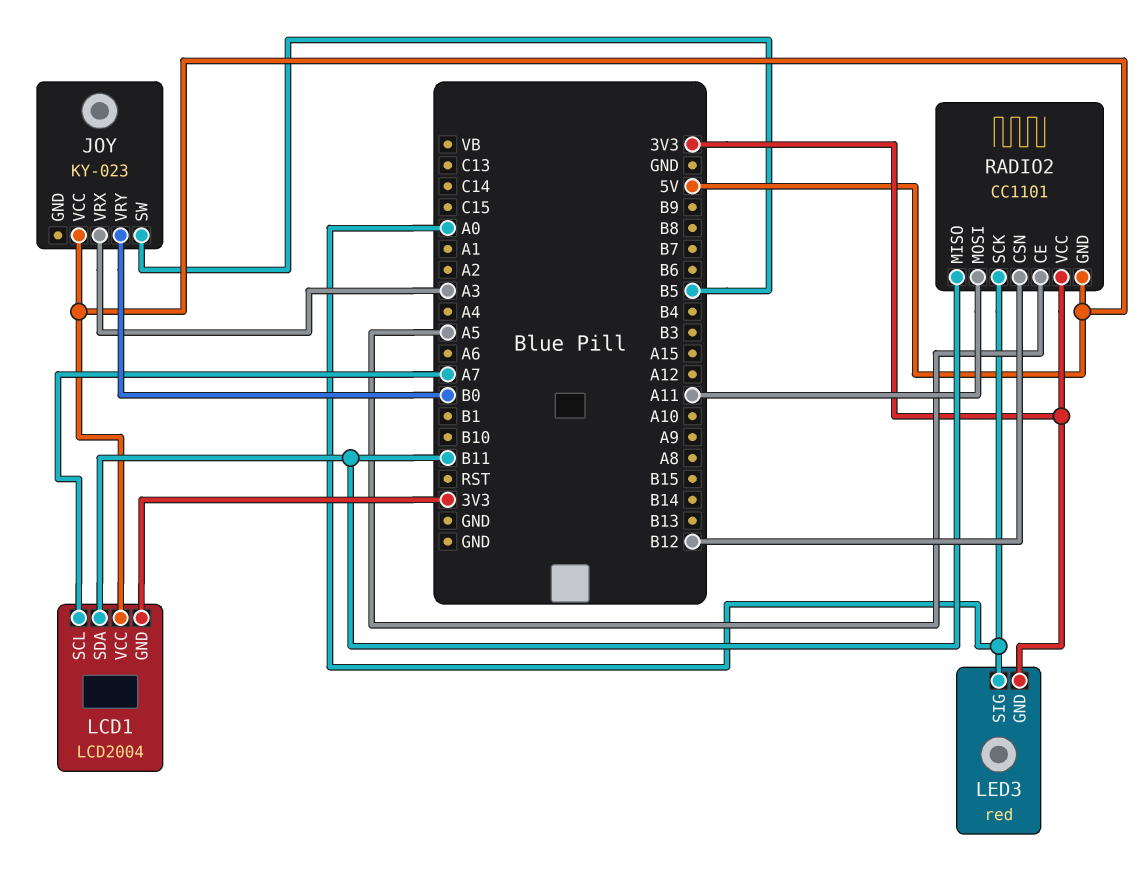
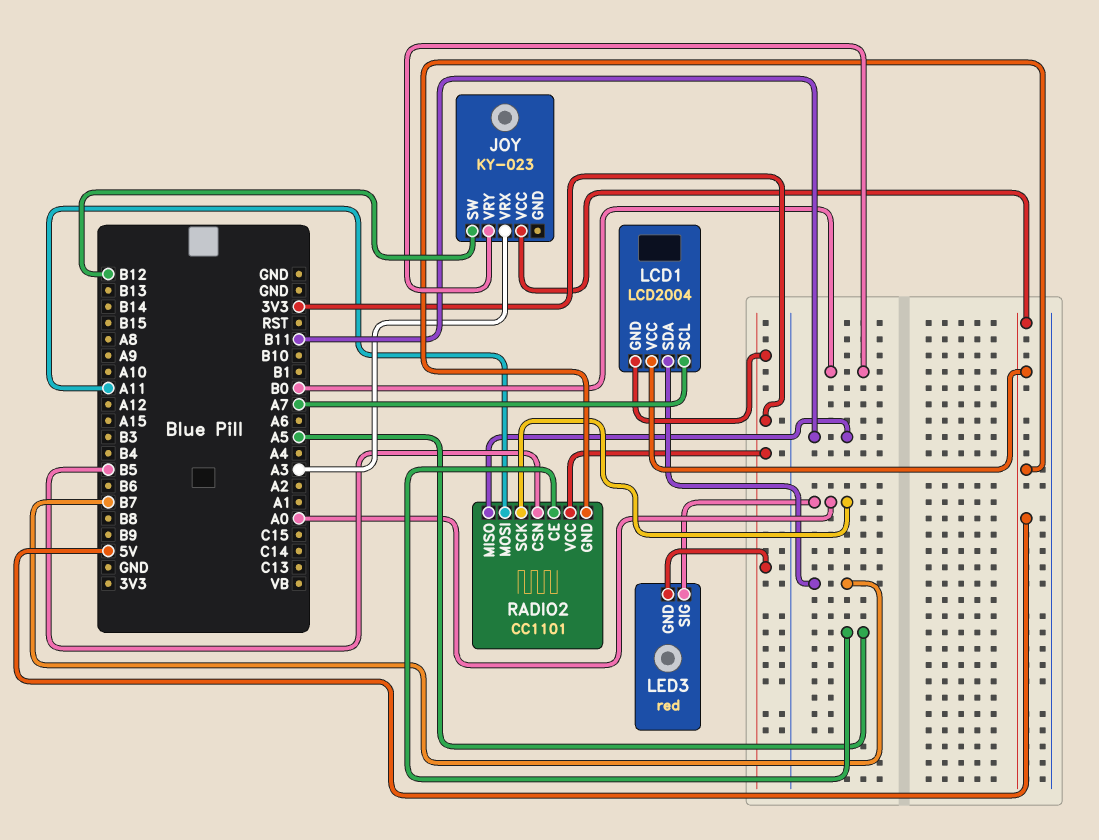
JOY pin SW: B5 -> B12
LCD1 pin SDA: B11 -> B7
RADIO2 pin CSN: B12 -> B5

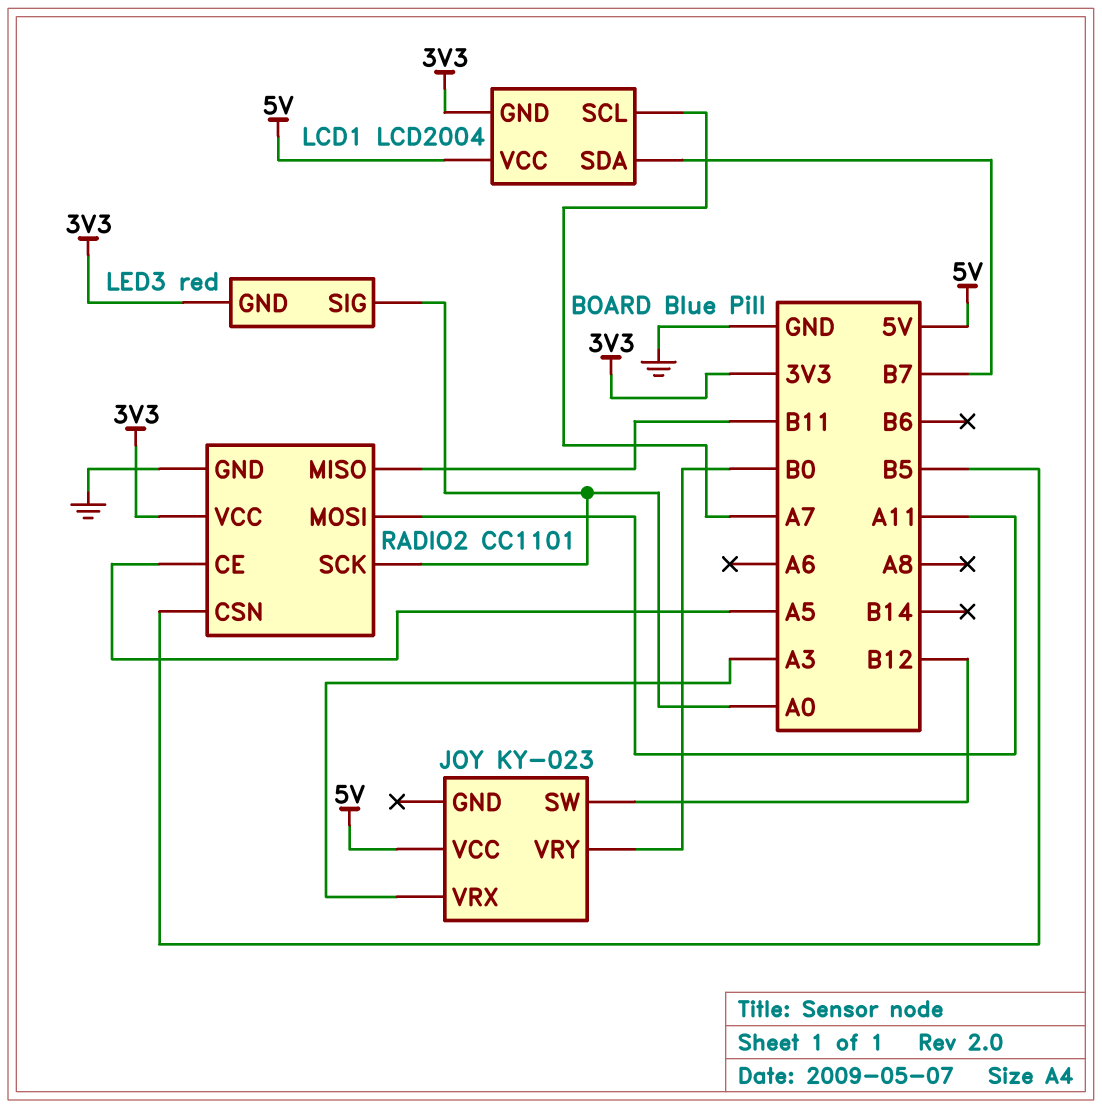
RADIO2 pin GND: 5V -> GND

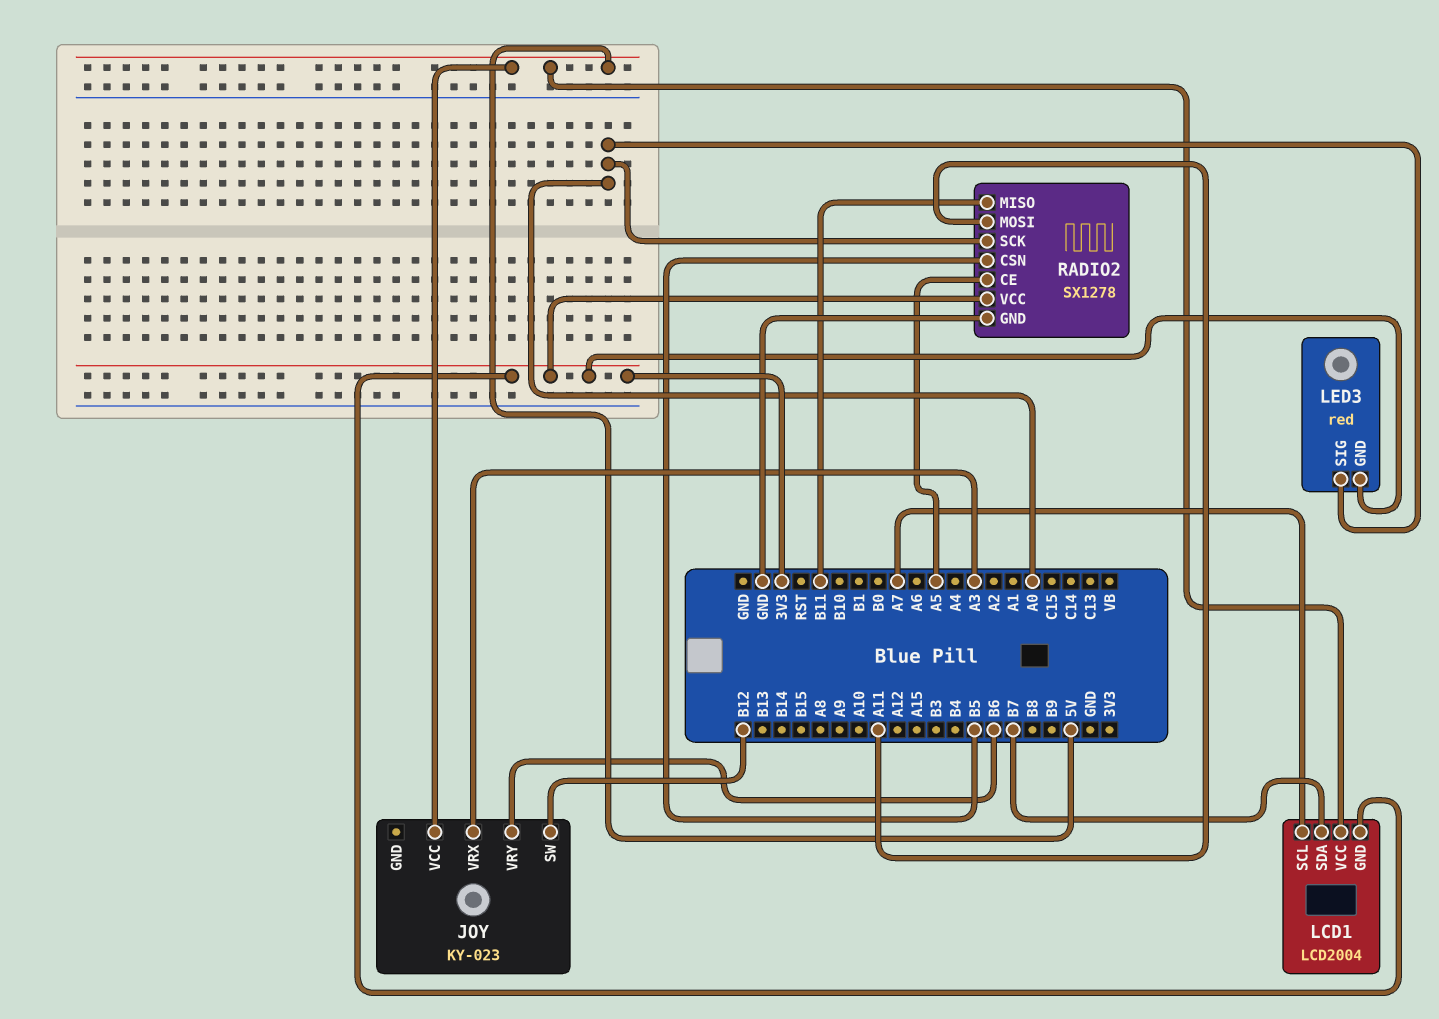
JOY pin VRY: B0 -> B6
RADIO2: CC1101 -> SX1278

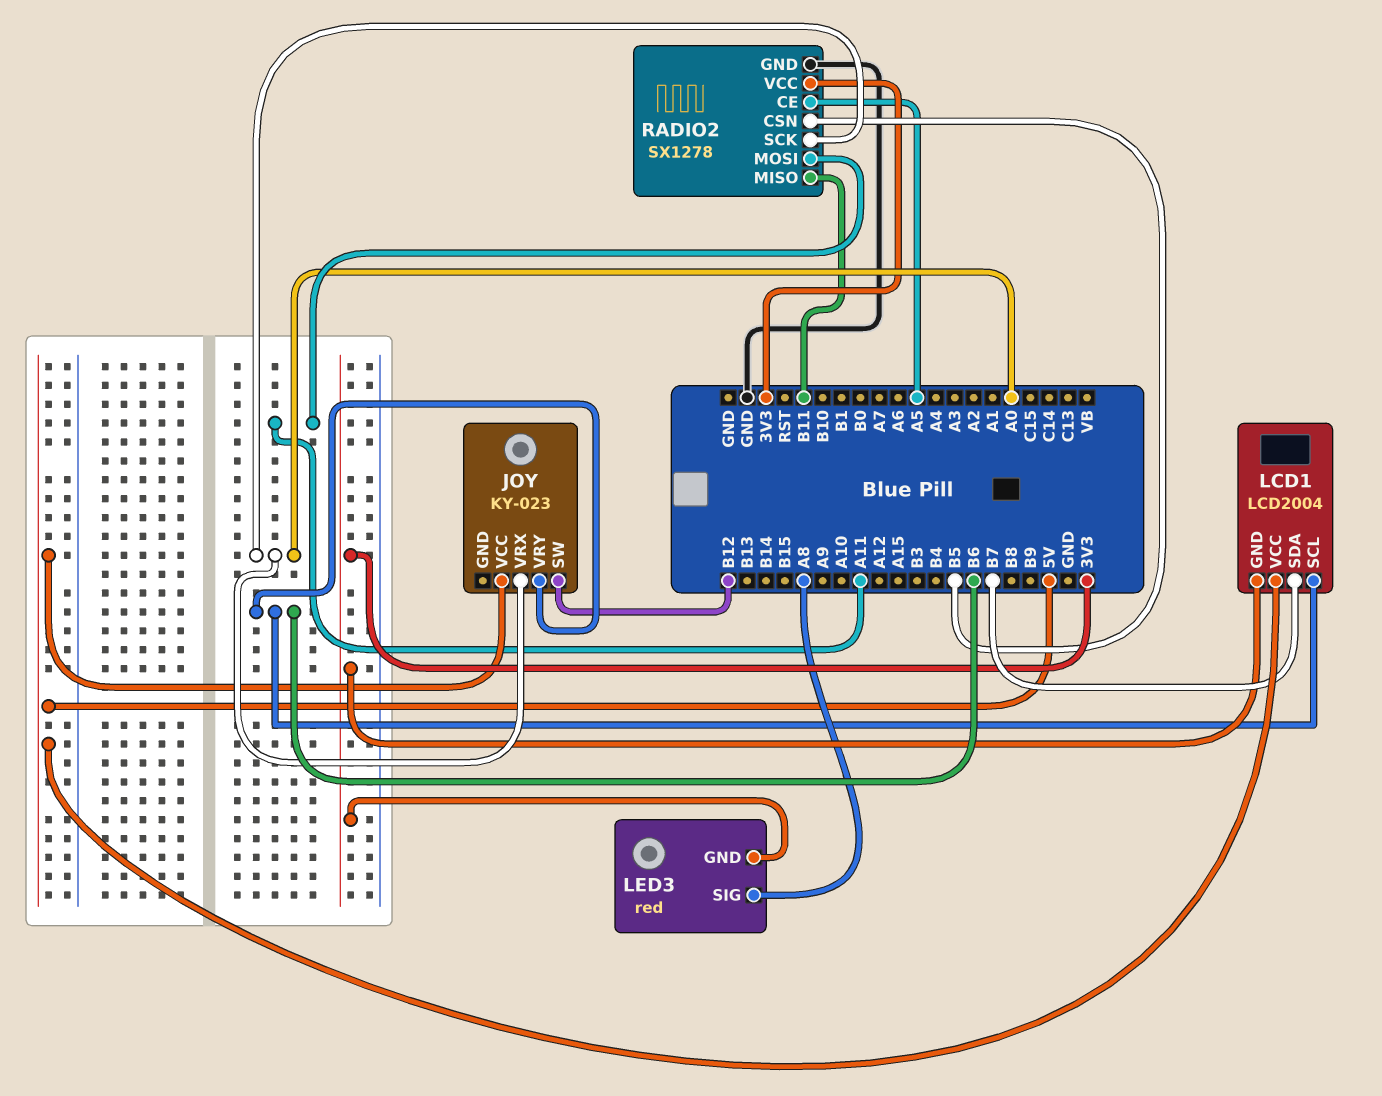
JOY pin VRX: A3 -> A0
LCD1 pin SCL: A7 -> B6
LED3 pin SIG: A0 -> A8

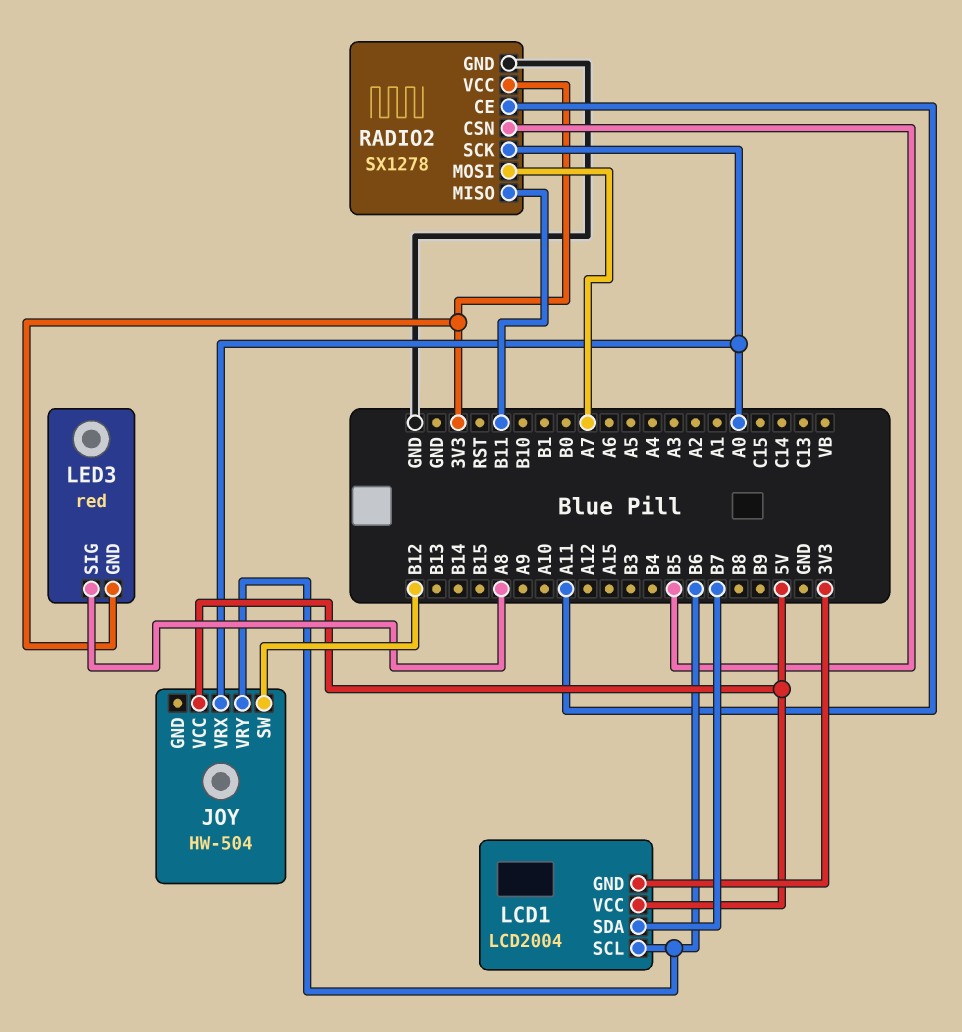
JOY: KY-023 -> HW-504
RADIO2 pin CE: A5 -> A11
RADIO2 pin MOSI: A11 -> A7

